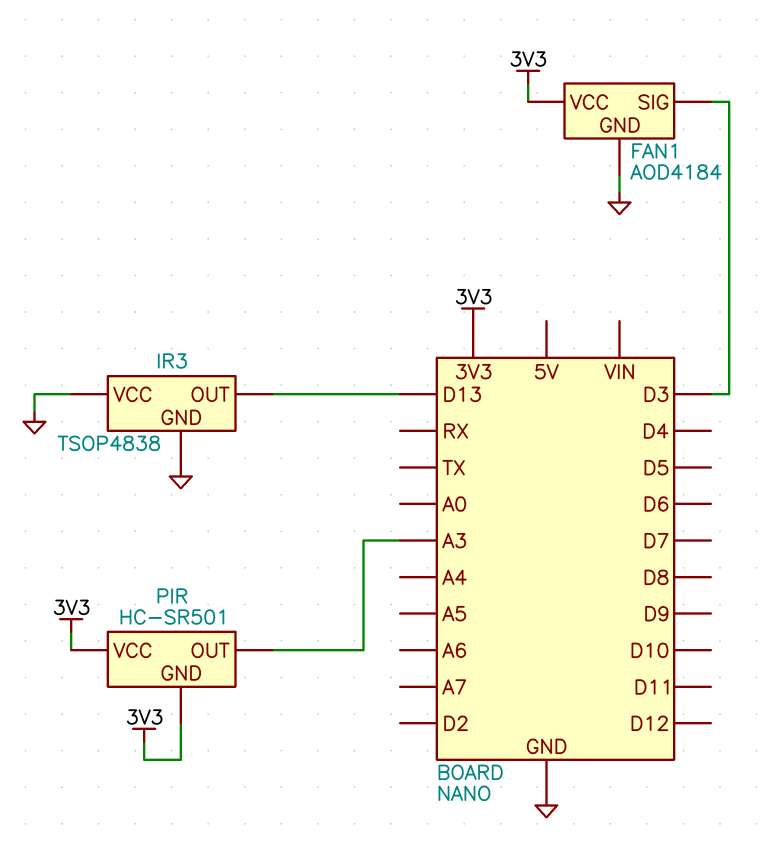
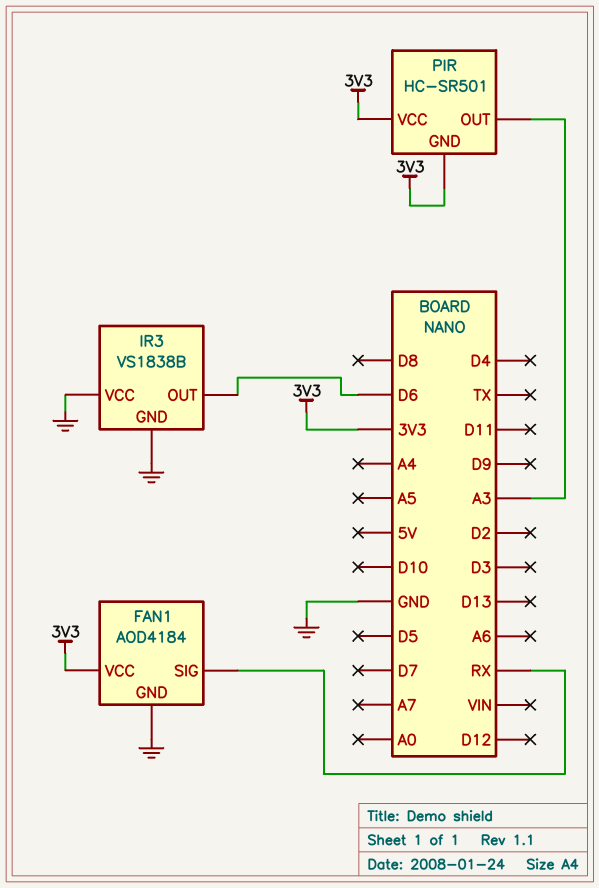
FAN1 pin SIG: D3 -> RX
IR3: TSOP4838 -> VS1838B
IR3 pin OUT: D13 -> D6

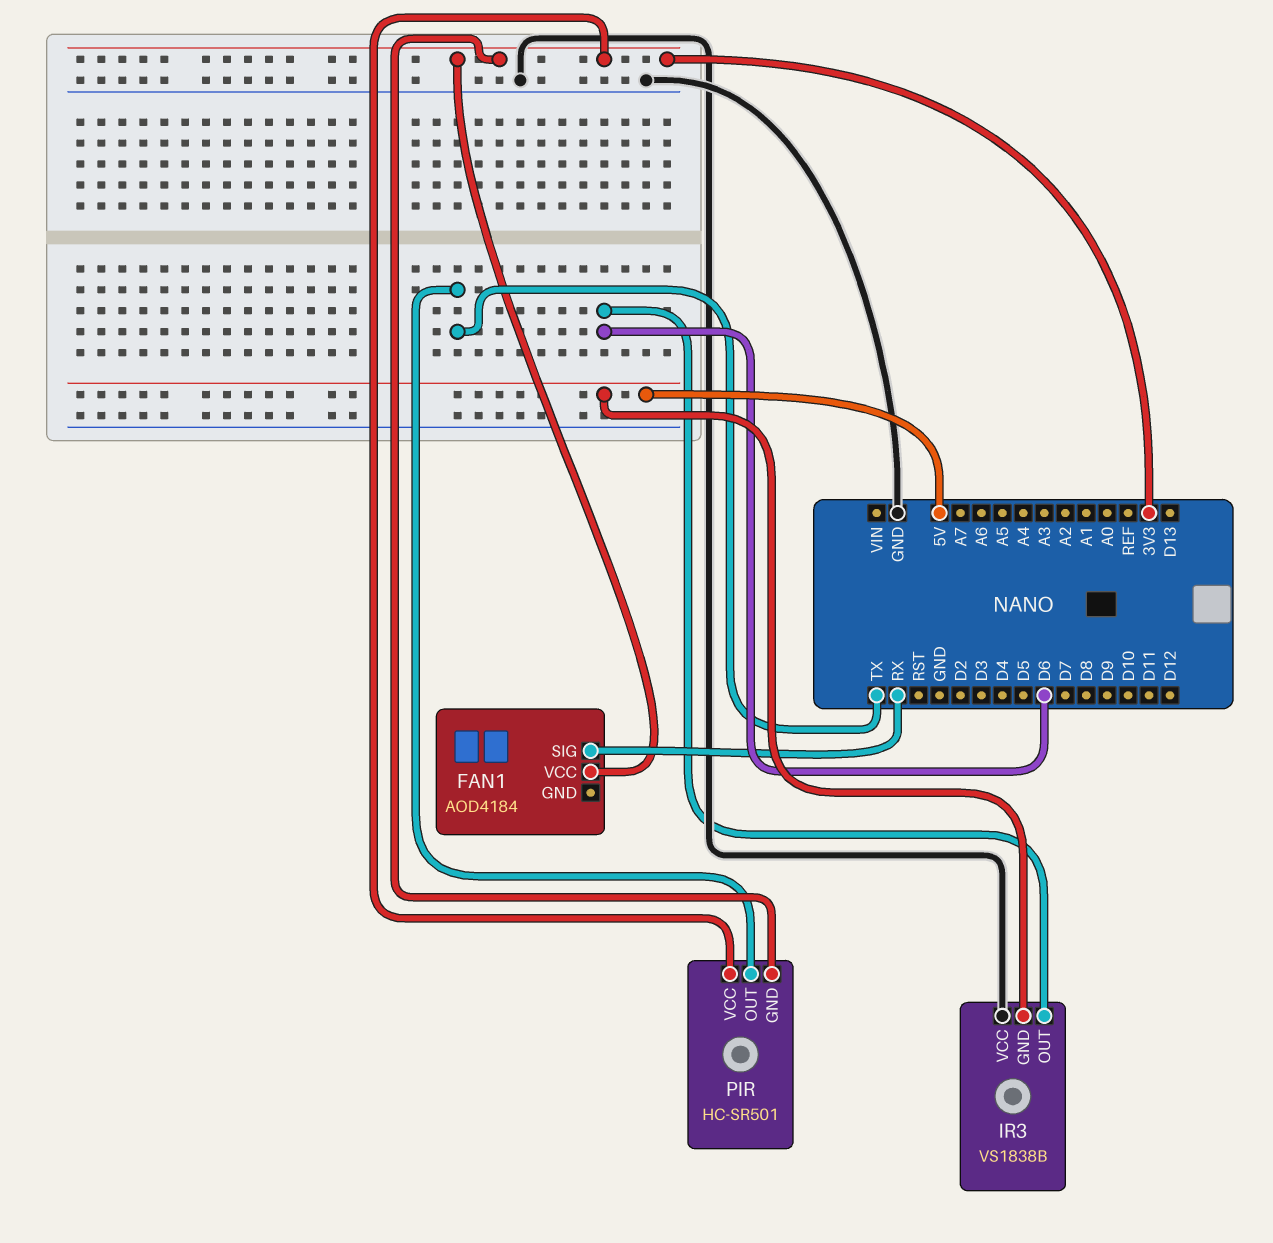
FAN1 pin GND: GND -> none
IR3 pin GND: GND -> 5V
PIR pin OUT: A3 -> TX

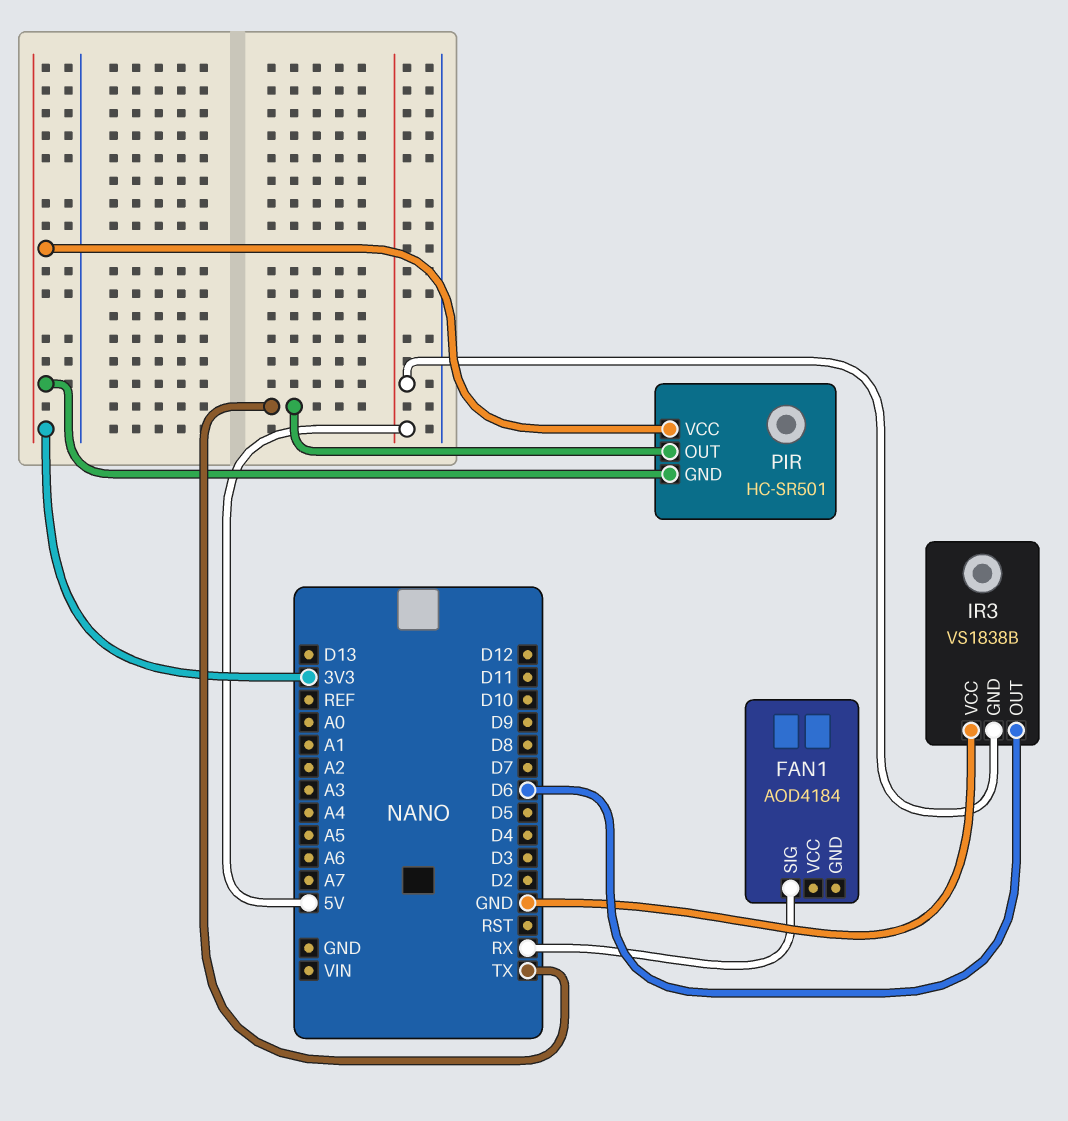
FAN1 pin VCC: 3V3 -> none

